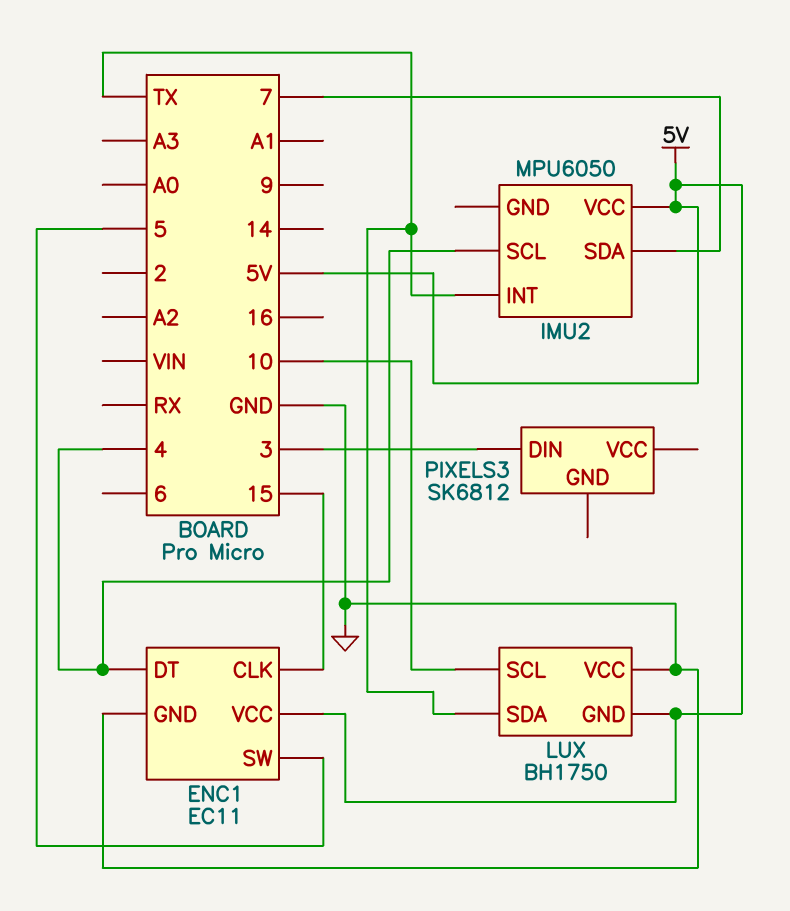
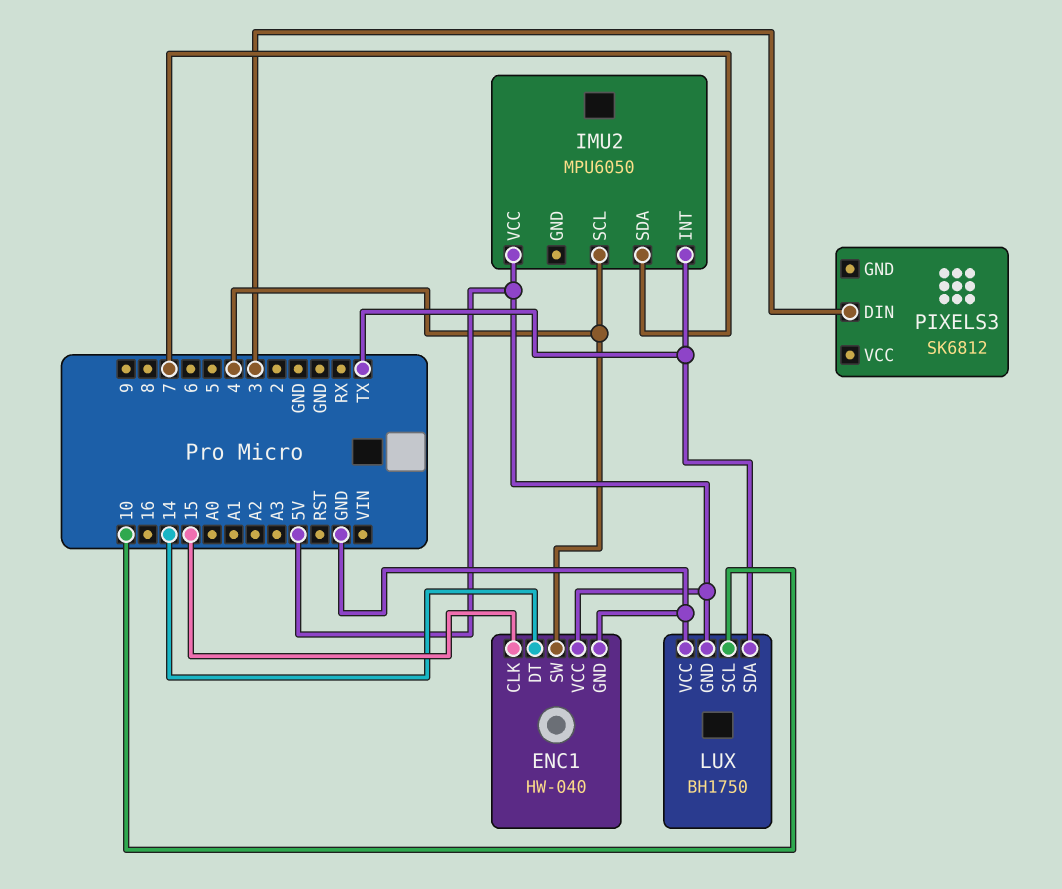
ENC1: EC11 -> HW-040
ENC1 pin DT: 4 -> 14
ENC1 pin SW: 5 -> 4

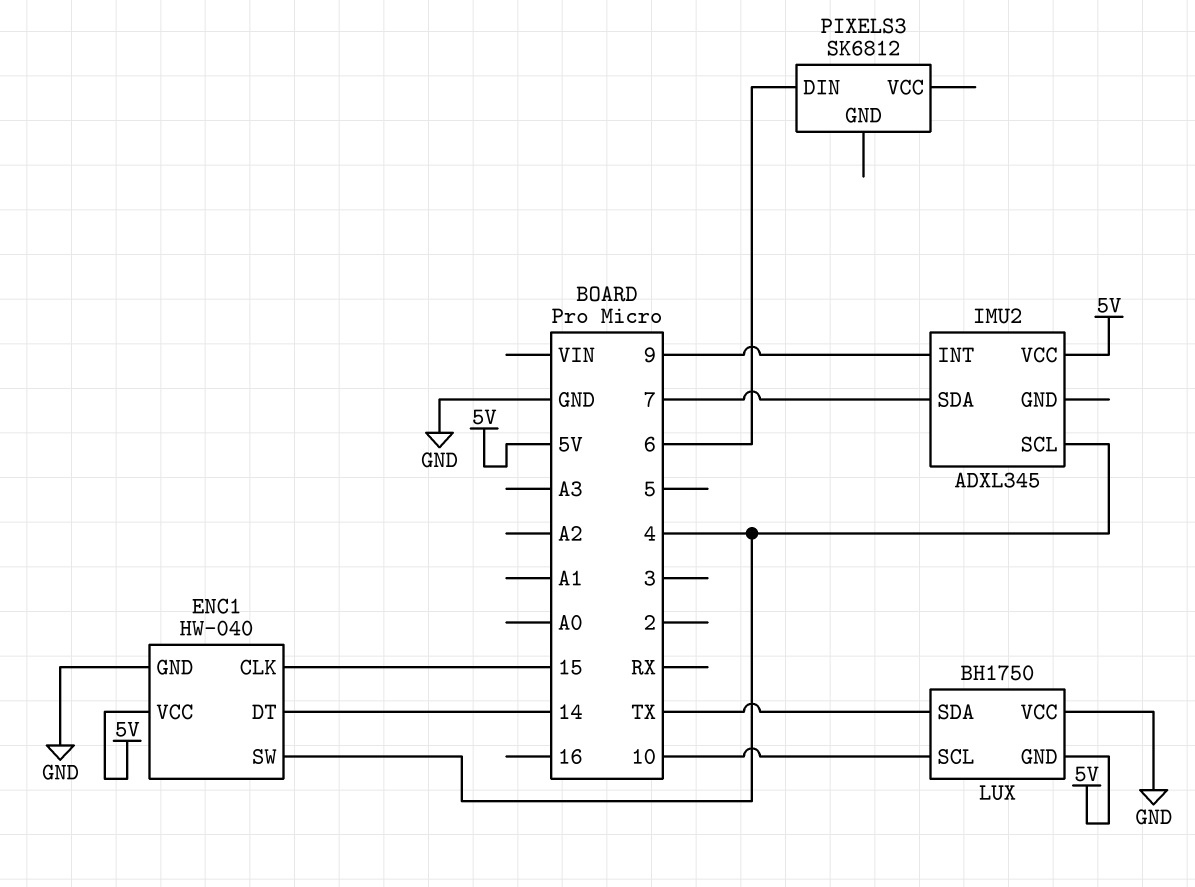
IMU2: MPU6050 -> ADXL345
IMU2 pin INT: TX -> 9
PIXELS3 pin DIN: 3 -> 6

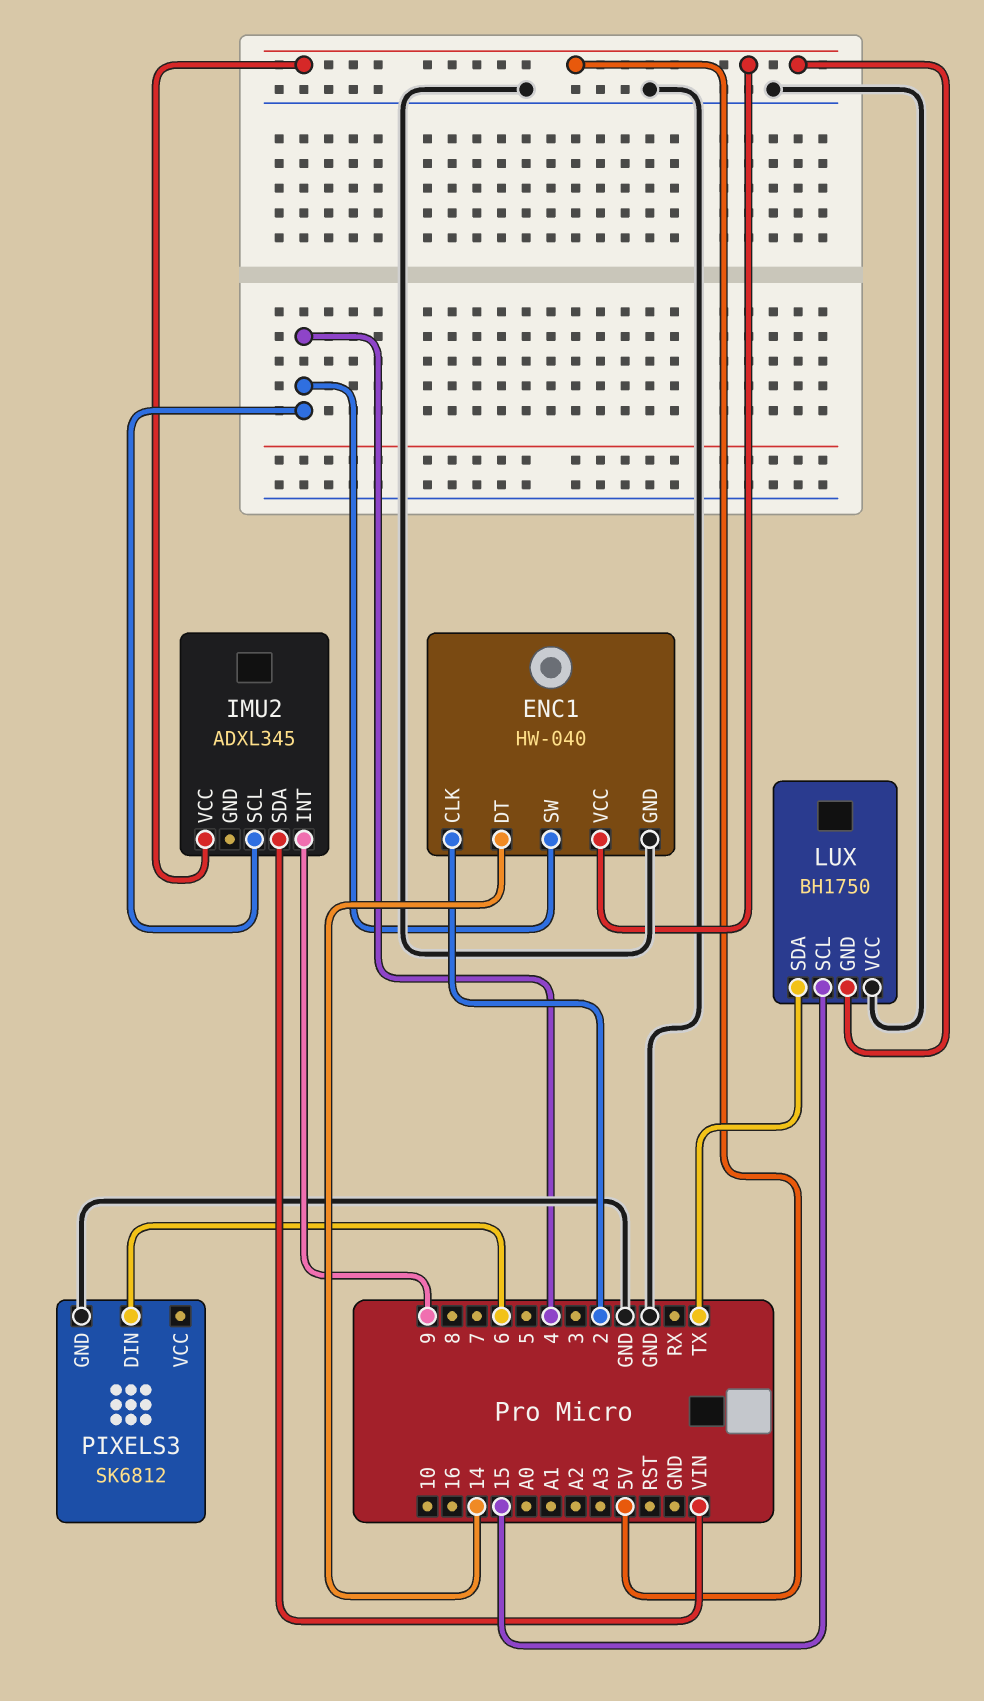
ENC1 pin CLK: 15 -> 2
IMU2 pin SDA: 7 -> VIN
LUX pin SCL: 10 -> 15
PIXELS3 pin GND: none -> GND

